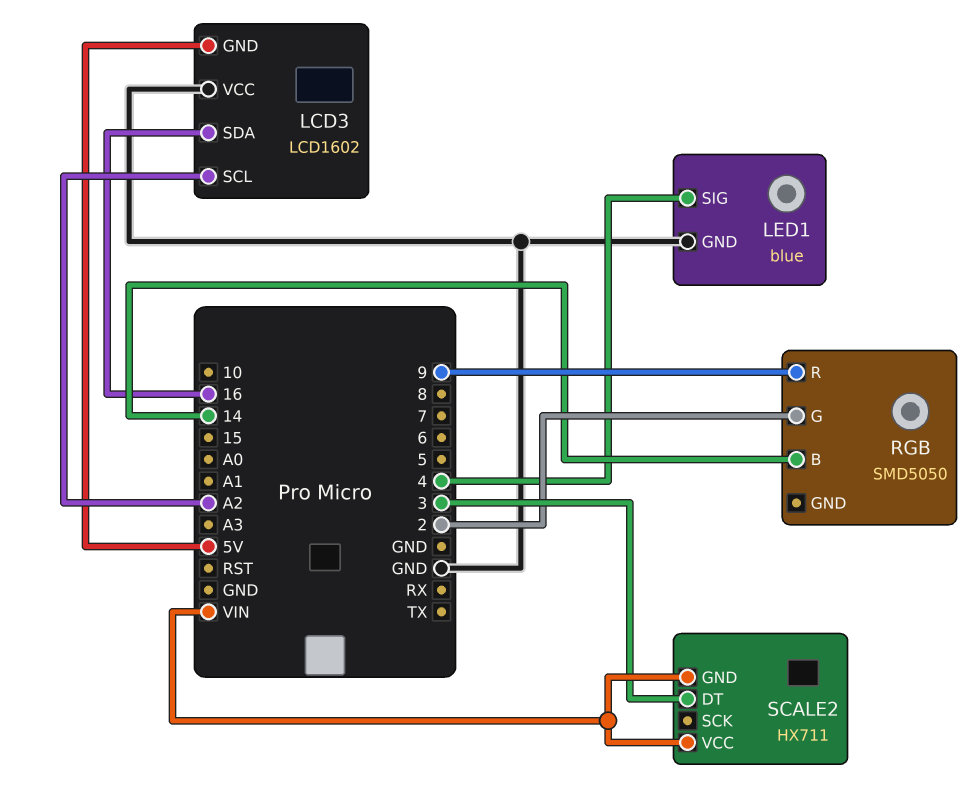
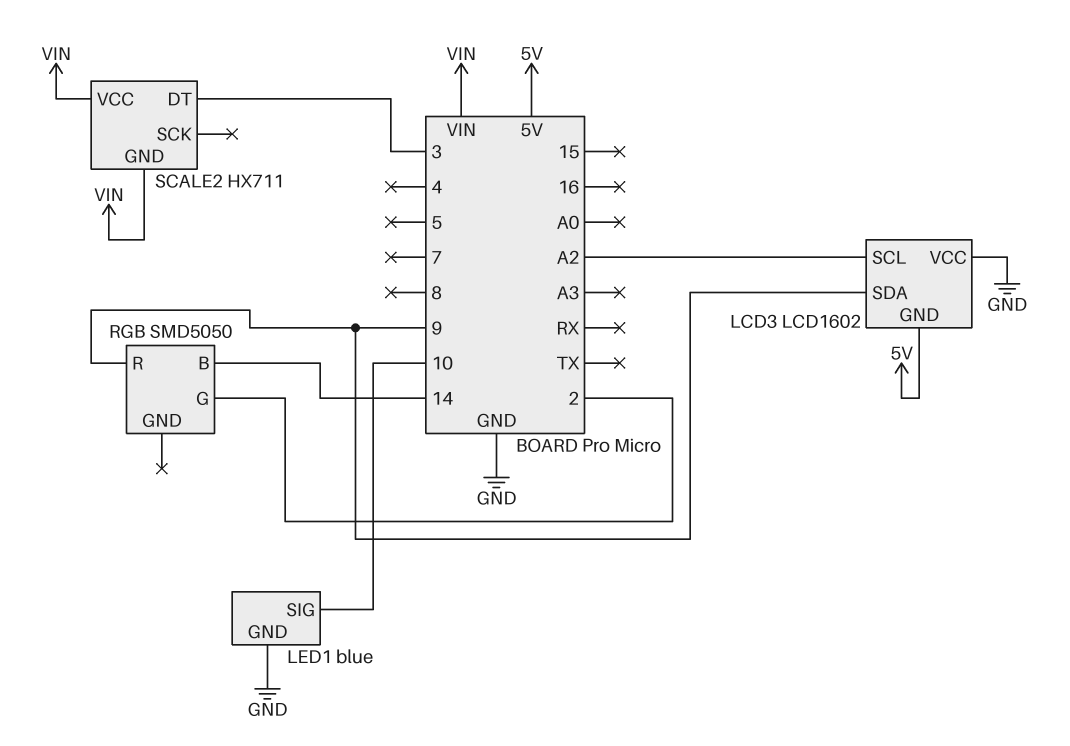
LCD3 pin SDA: 16 -> 9
LED1 pin SIG: 4 -> 10

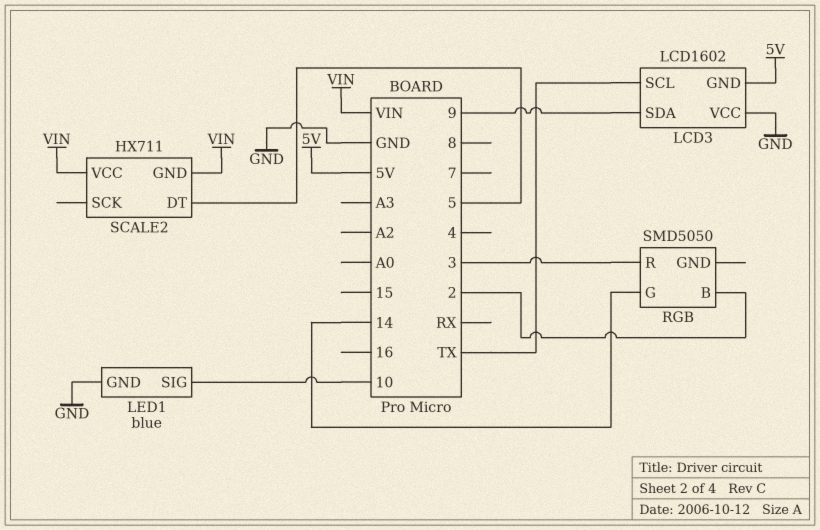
LCD3 pin SCL: A2 -> TX
RGB pin B: 14 -> 2
RGB pin G: 2 -> 14
RGB pin R: 9 -> 3
SCALE2 pin DT: 3 -> 5

